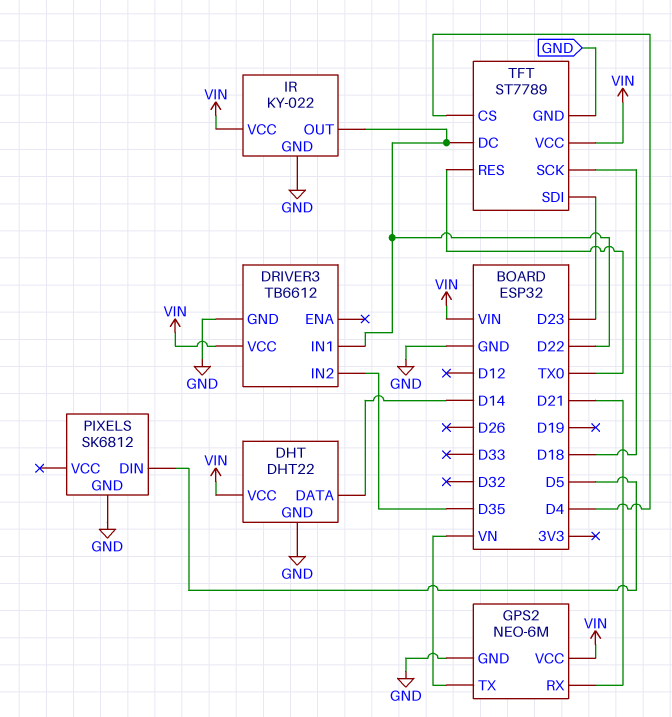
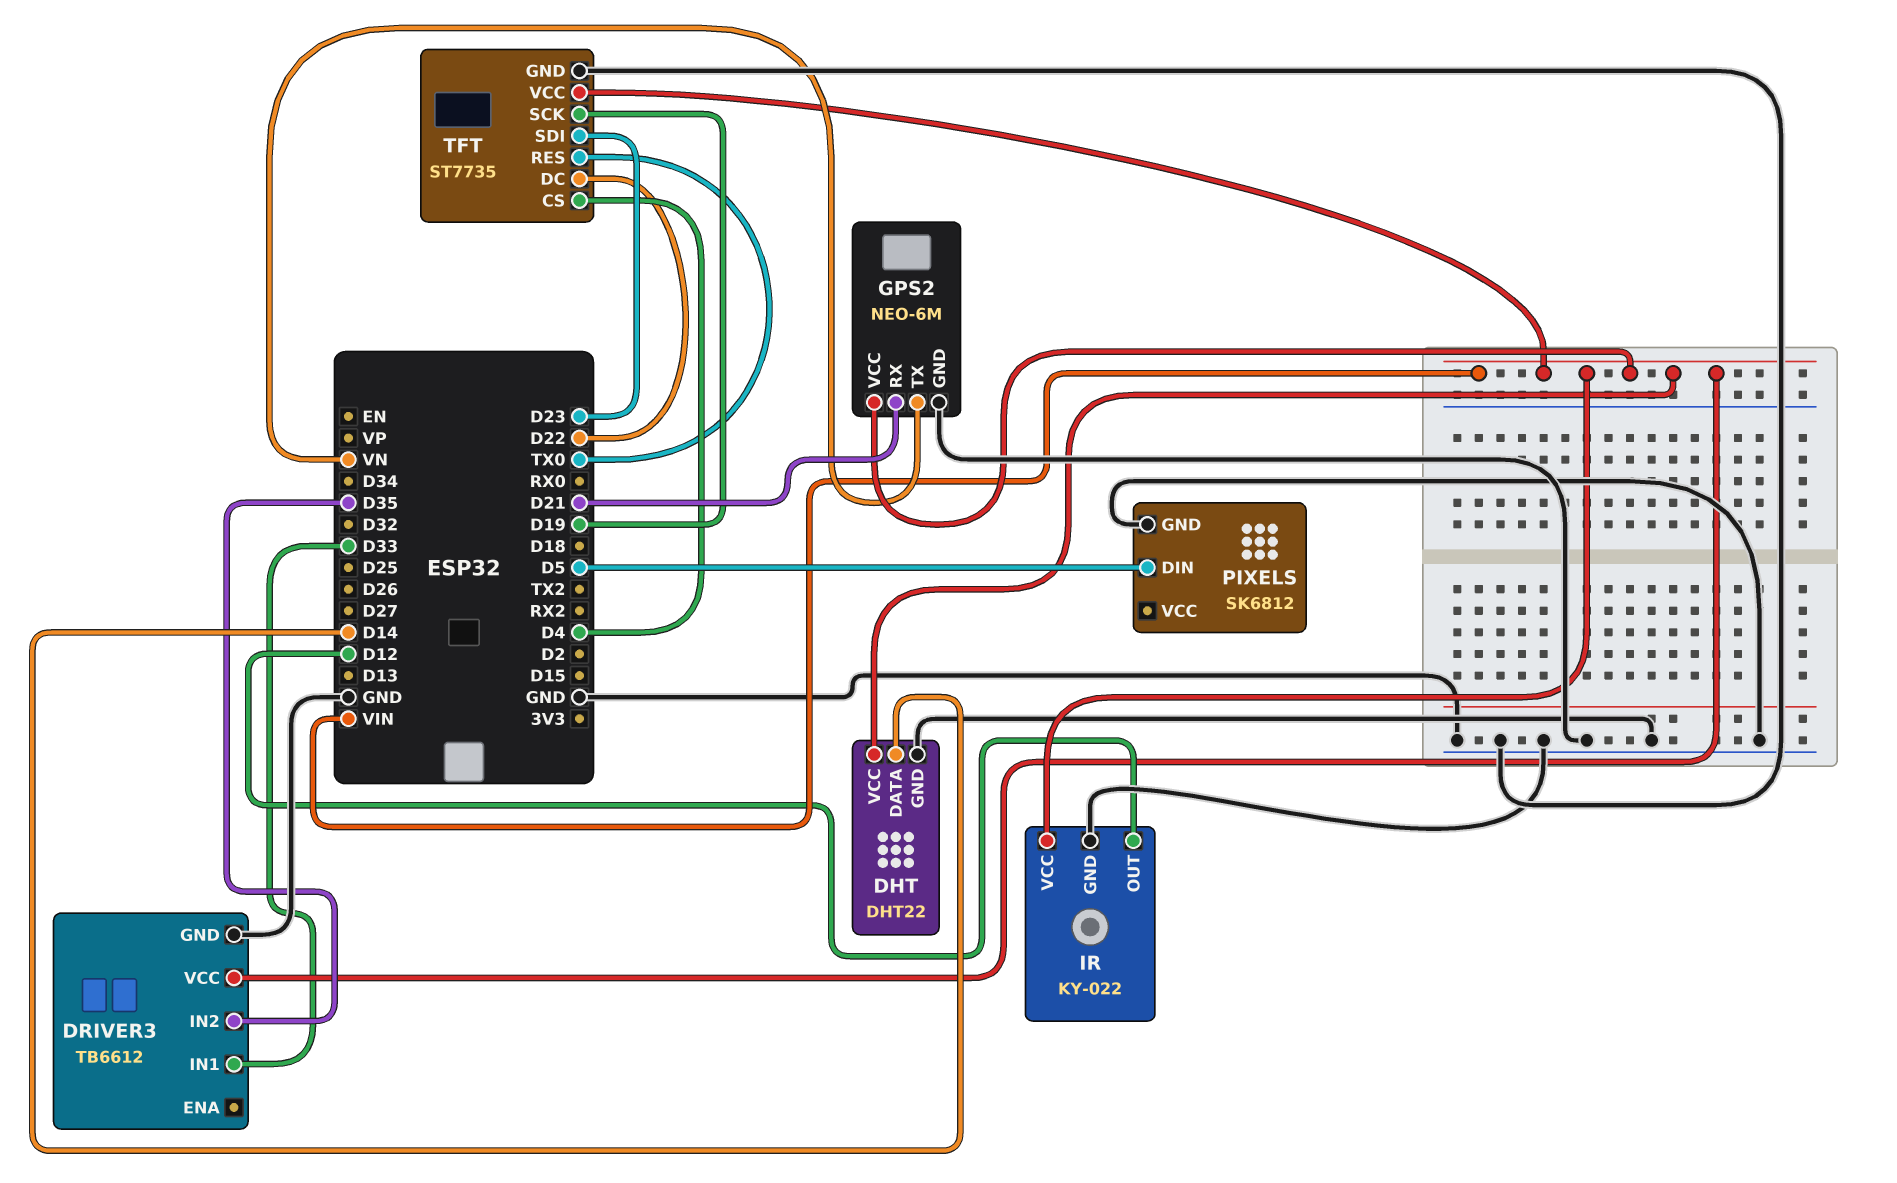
DRIVER3 pin IN1: D22 -> D33
IR pin OUT: D22 -> D12
TFT: ST7789 -> ST7735
TFT pin SCK: D18 -> D19

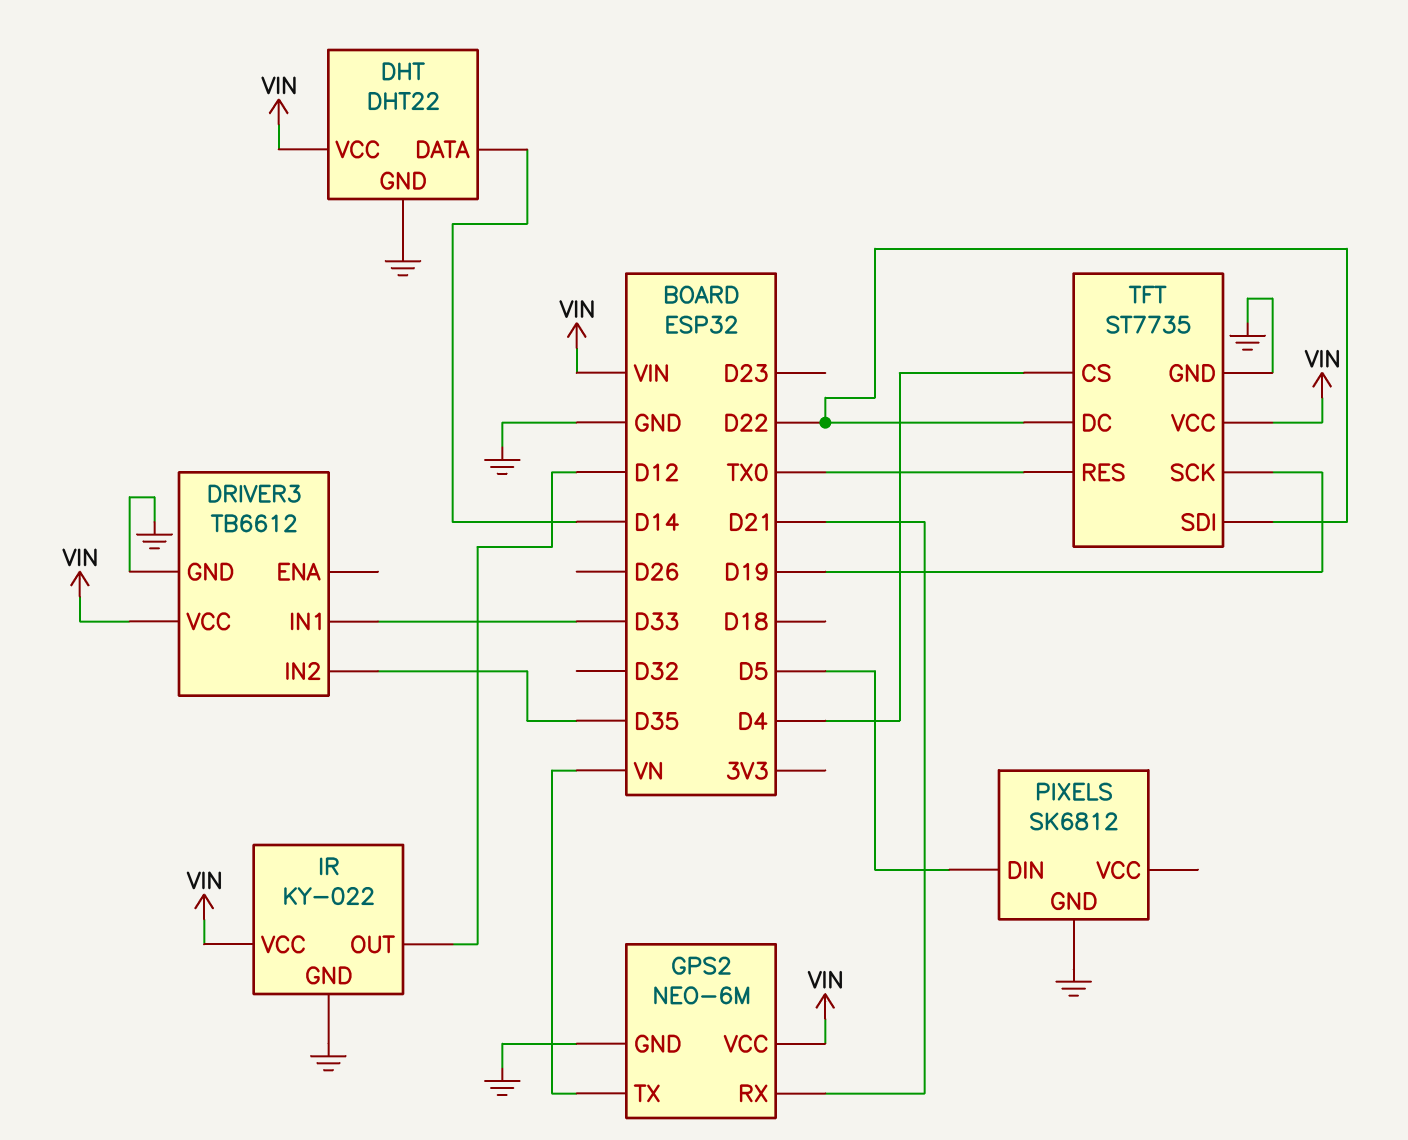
TFT pin SDI: D23 -> D22

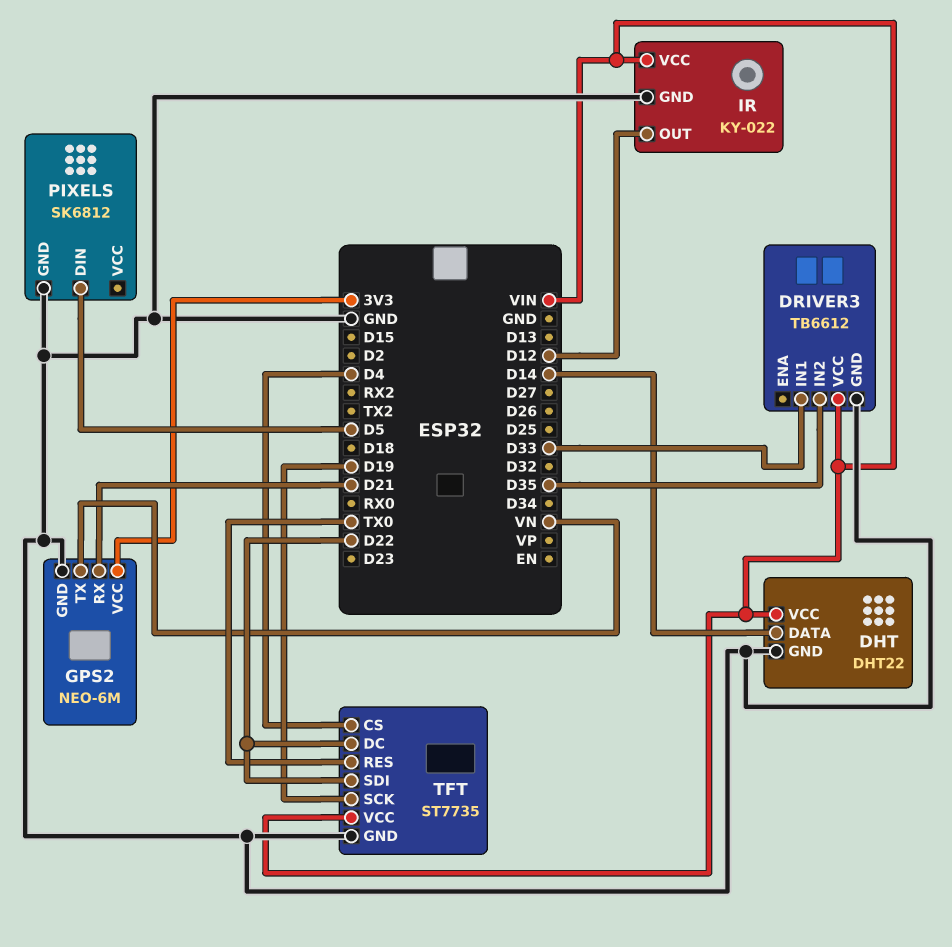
GPS2 pin VCC: VIN -> 3V3

